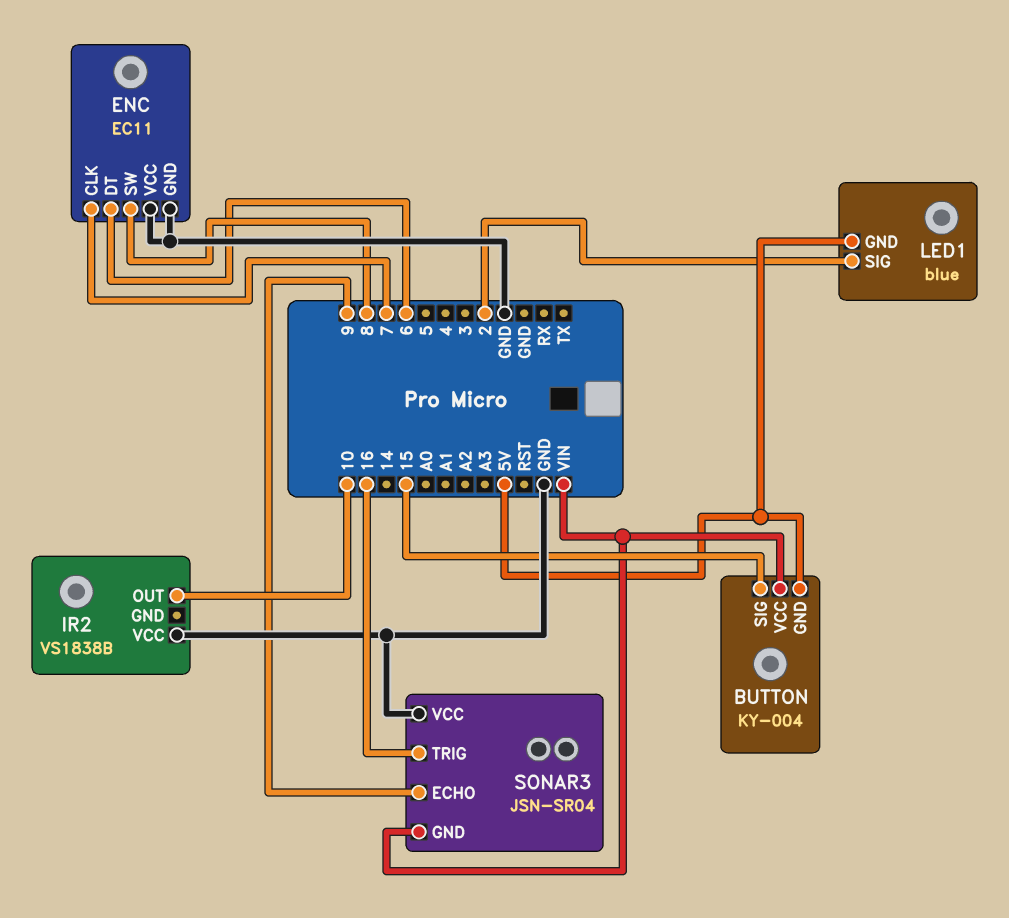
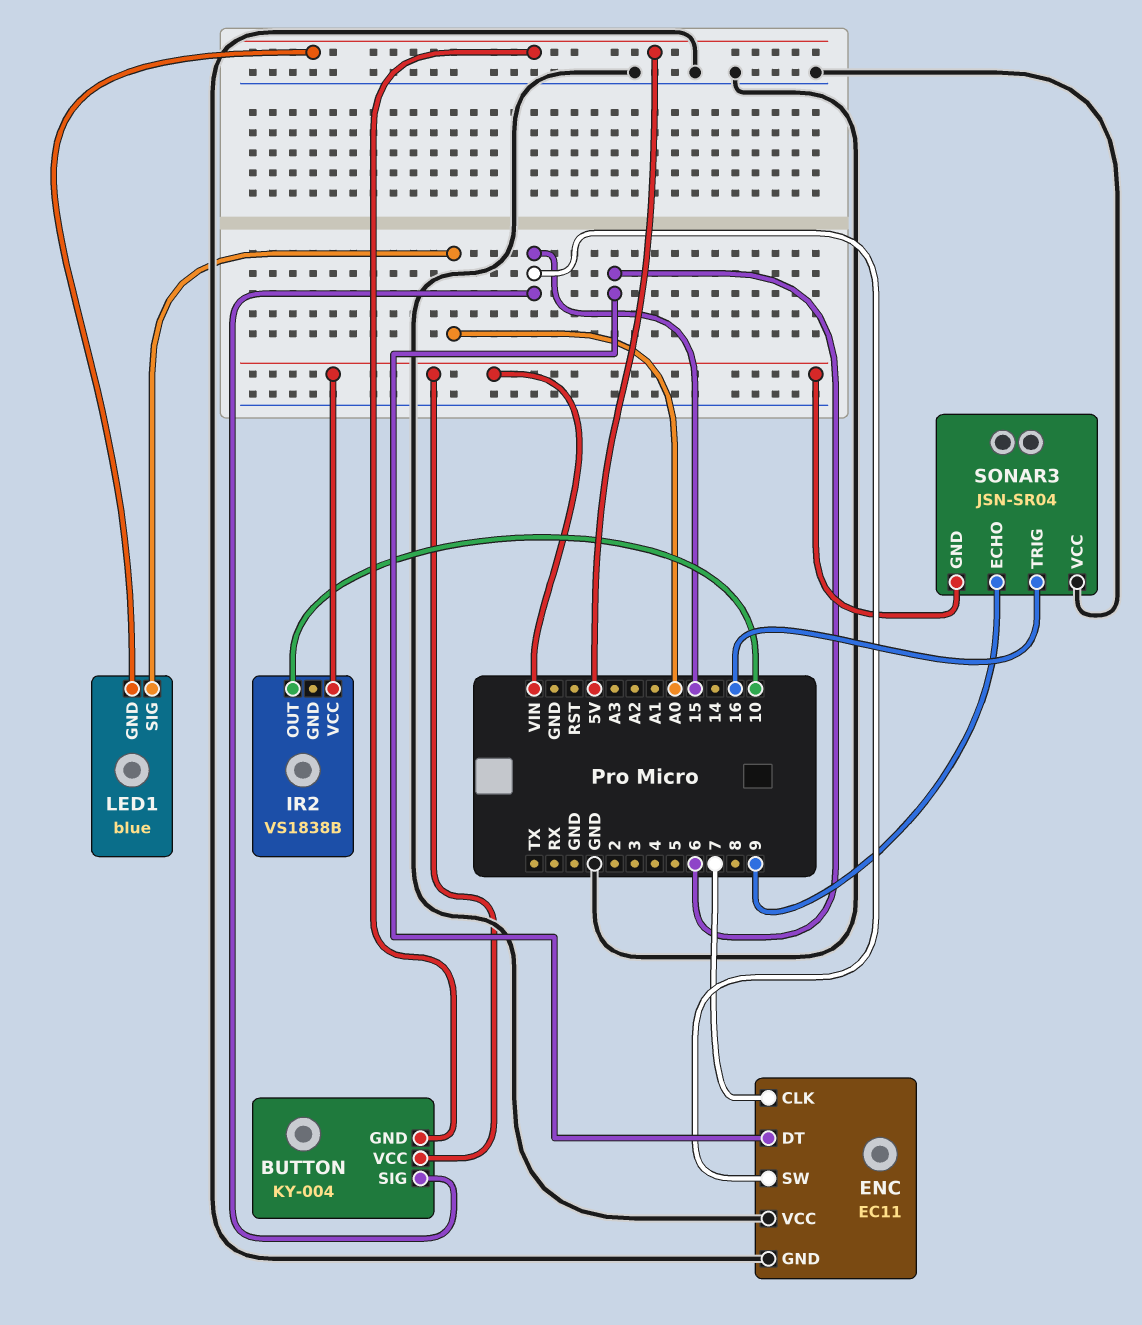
ENC pin SW: 8 -> 15
IR2 pin VCC: GND -> VIN
LED1 pin SIG: 2 -> A0

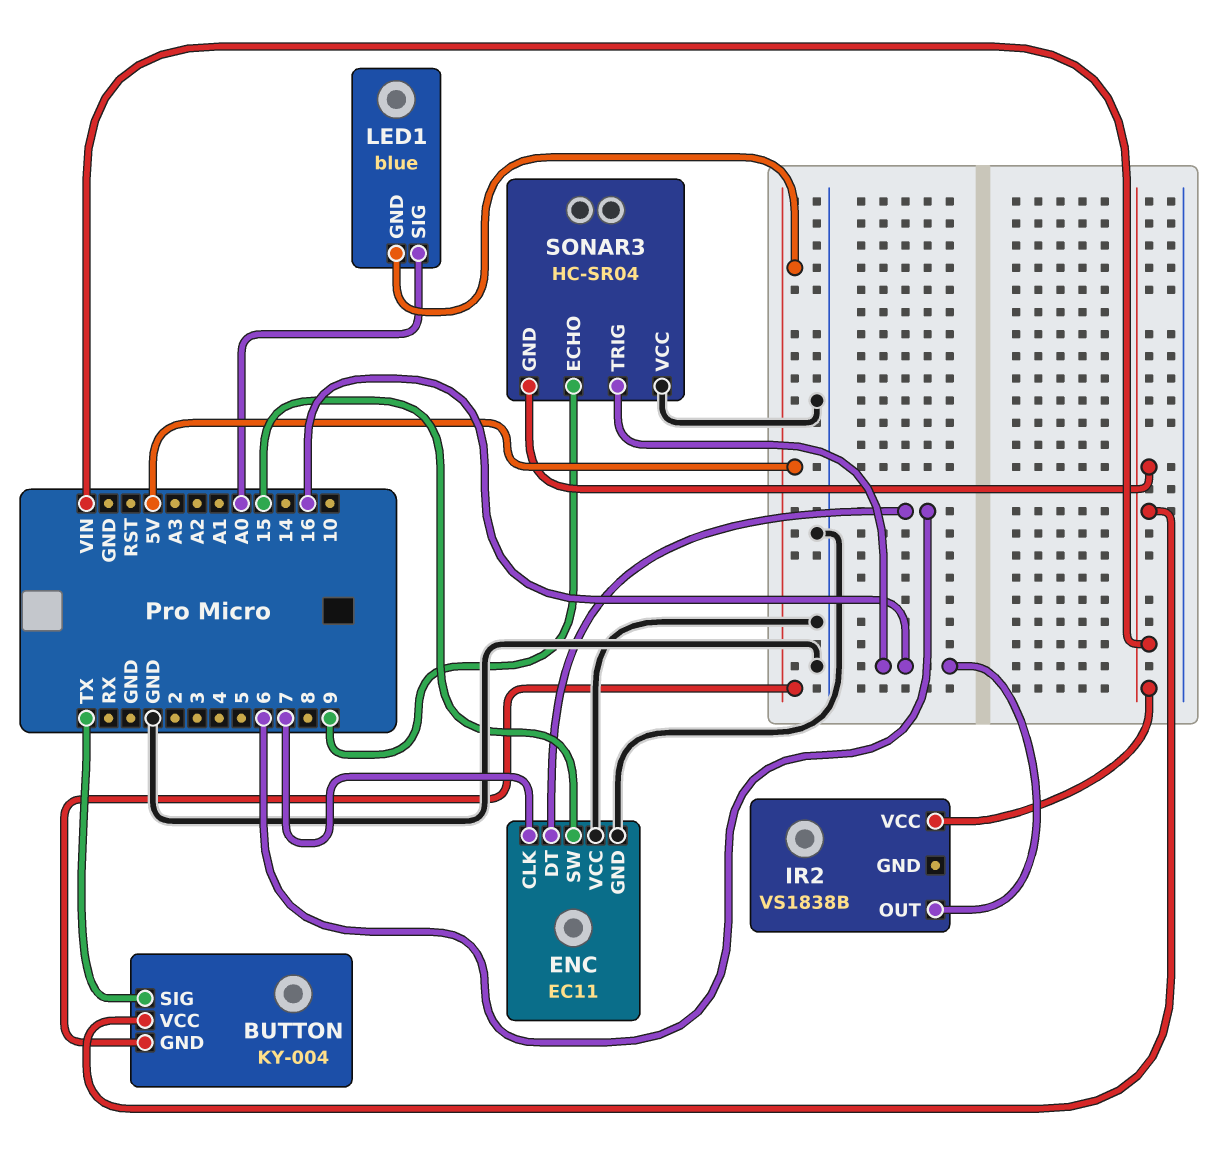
BUTTON pin SIG: 15 -> TX
IR2 pin OUT: 10 -> 16
SONAR3: JSN-SR04 -> HC-SR04

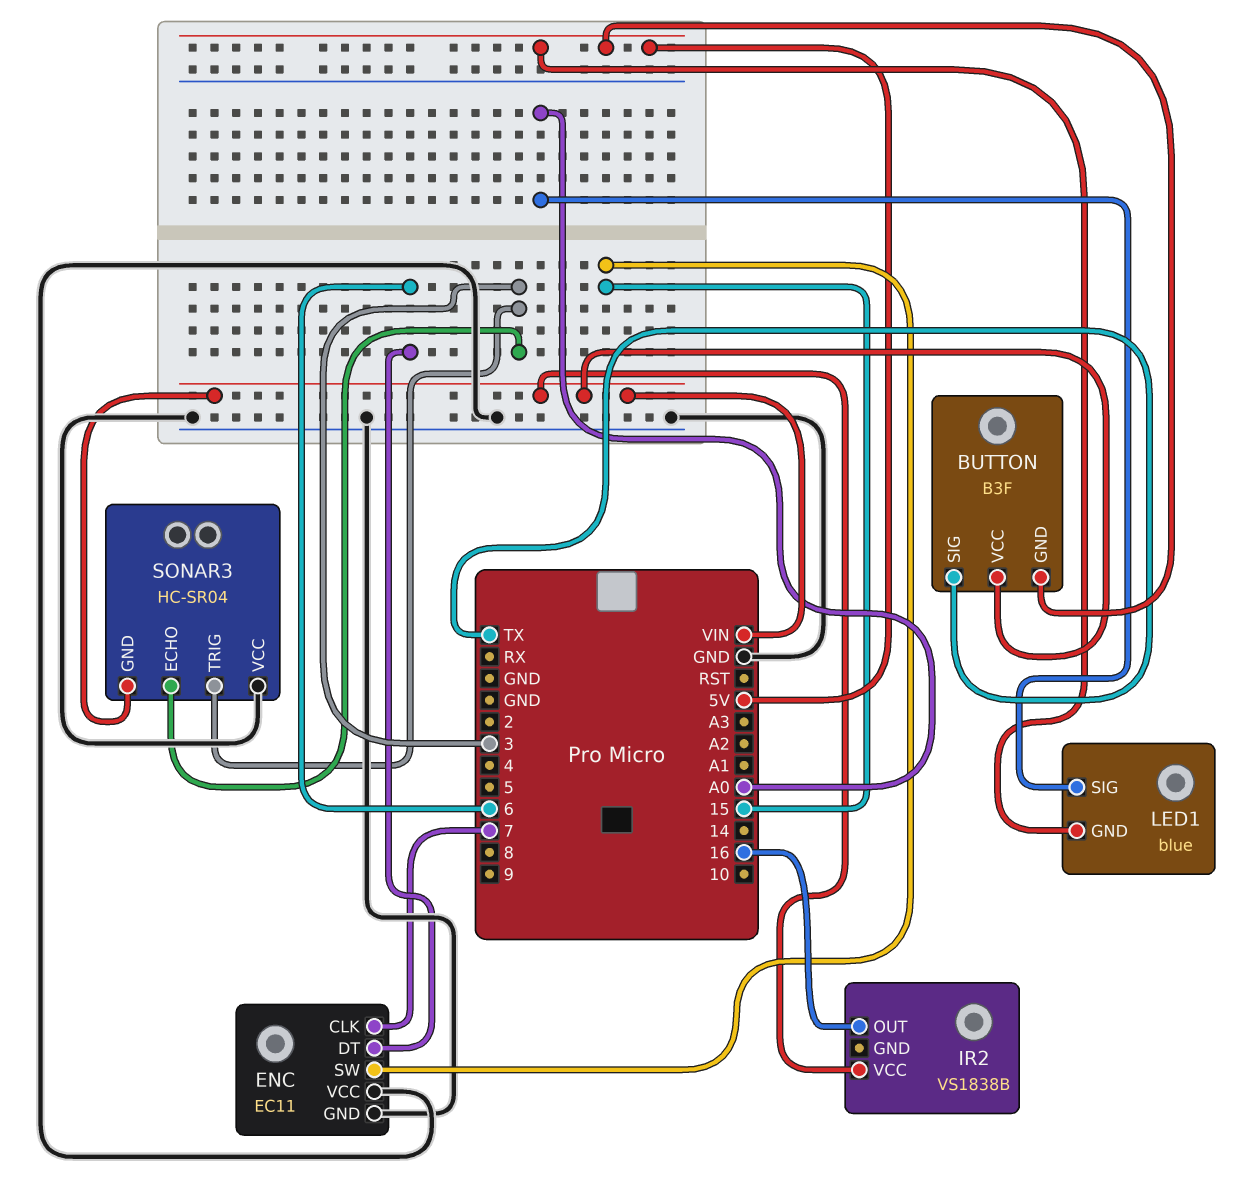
BUTTON: KY-004 -> B3F
SONAR3 pin ECHO: 9 -> 3
SONAR3 pin TRIG: 16 -> 3

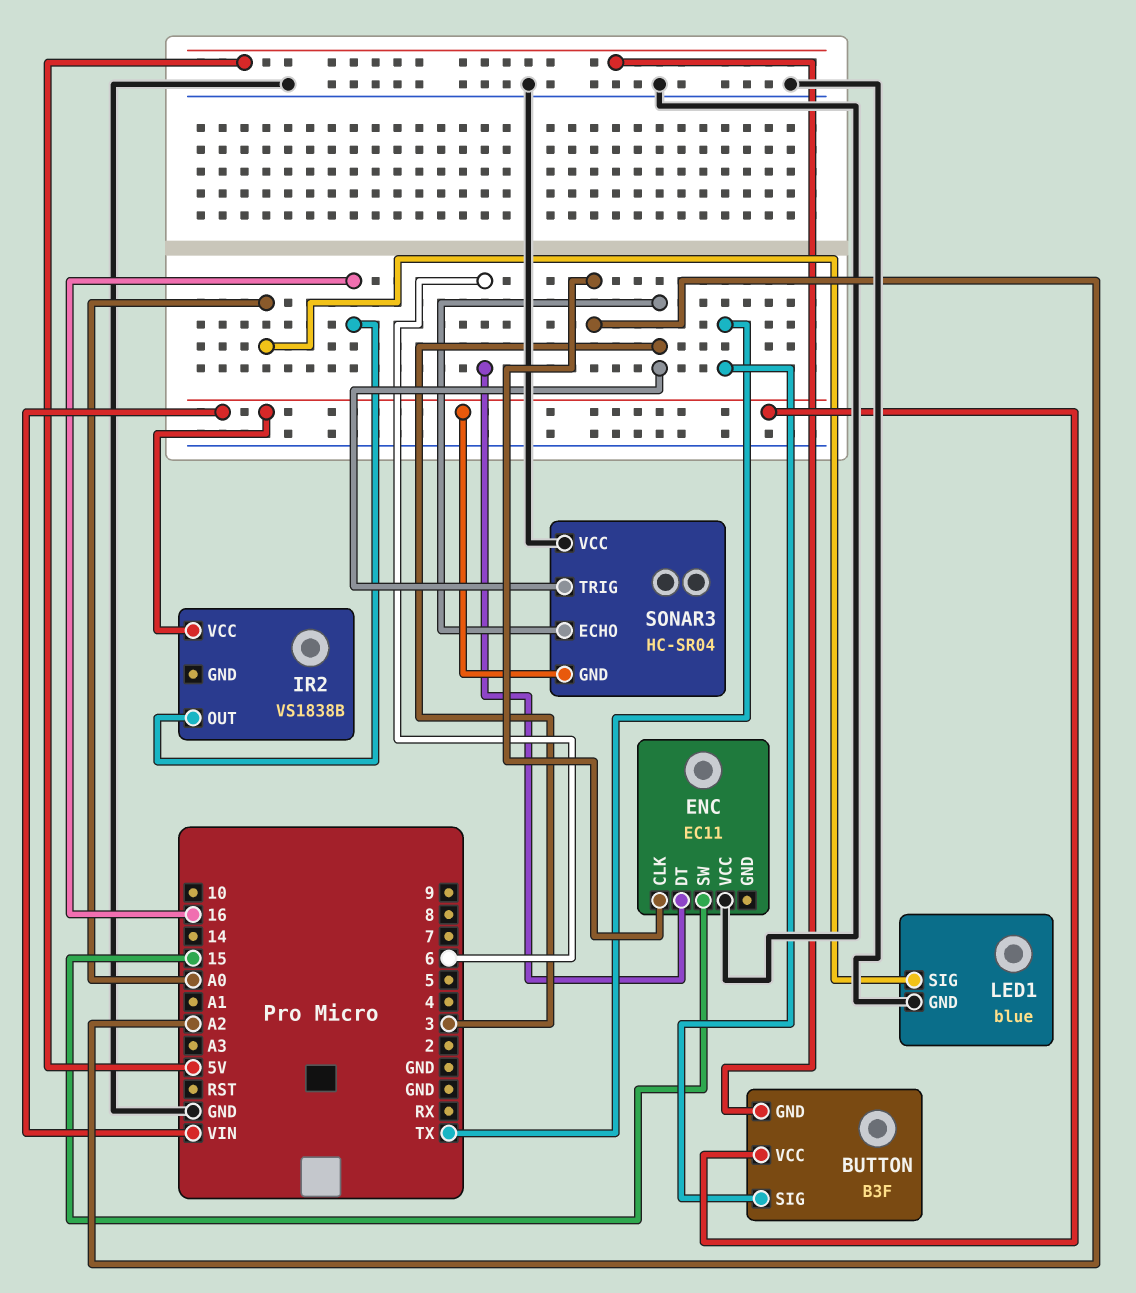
ENC pin CLK: 7 -> A2
ENC pin GND: GND -> none
LED1 pin GND: 5V -> GND

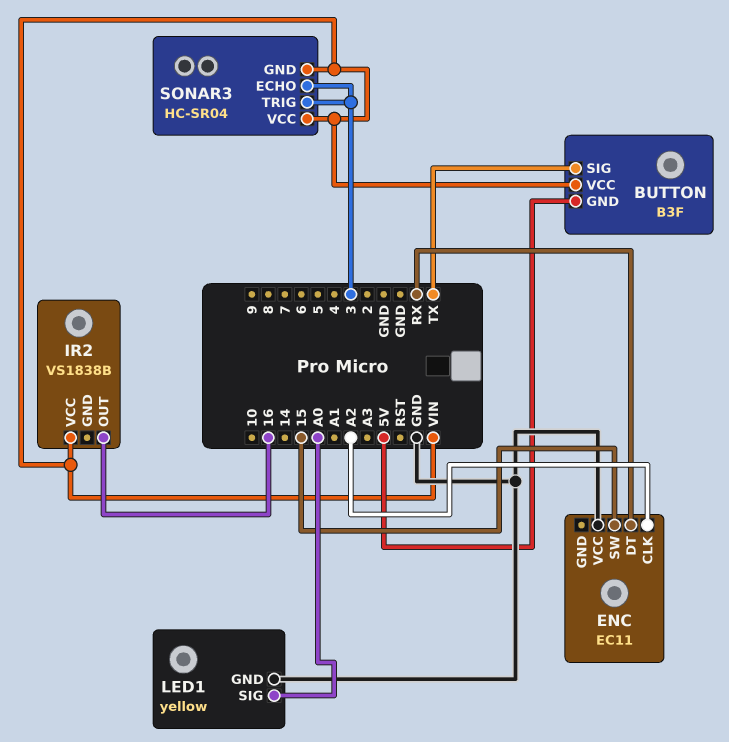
ENC pin DT: 6 -> RX
LED1: blue -> yellow
SONAR3 pin VCC: GND -> VIN

